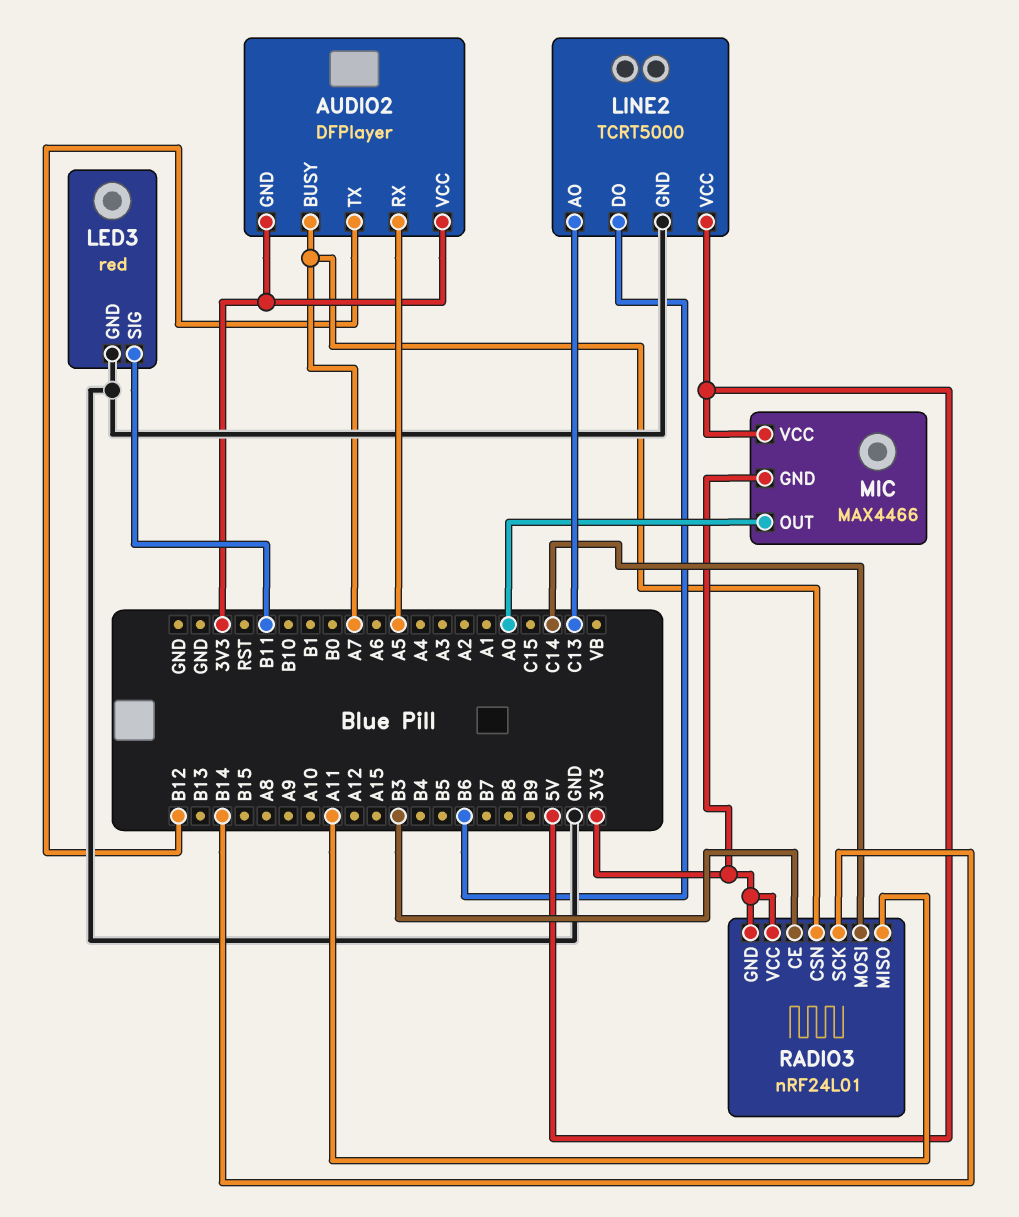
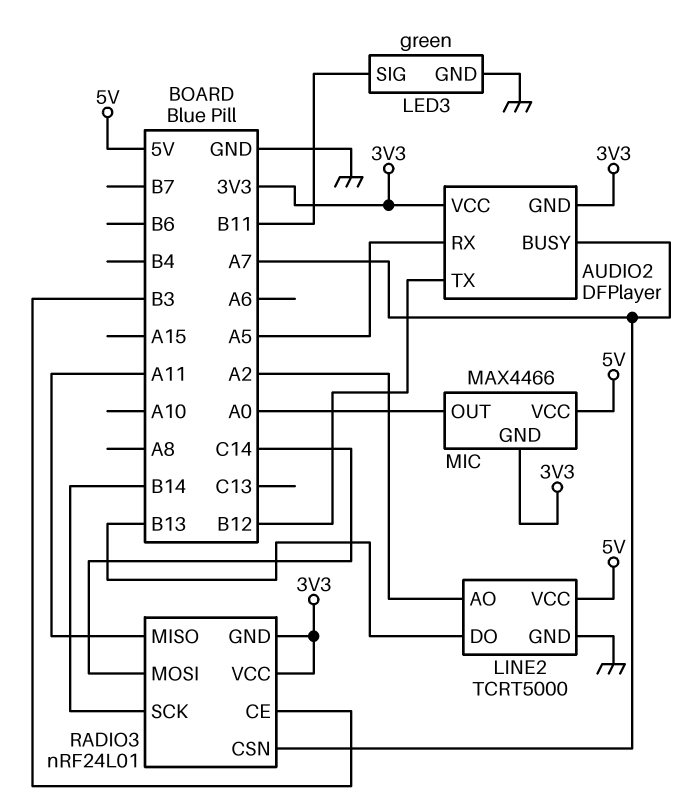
LED3: red -> green
LINE2 pin AO: C13 -> A2
LINE2 pin DO: B6 -> B13

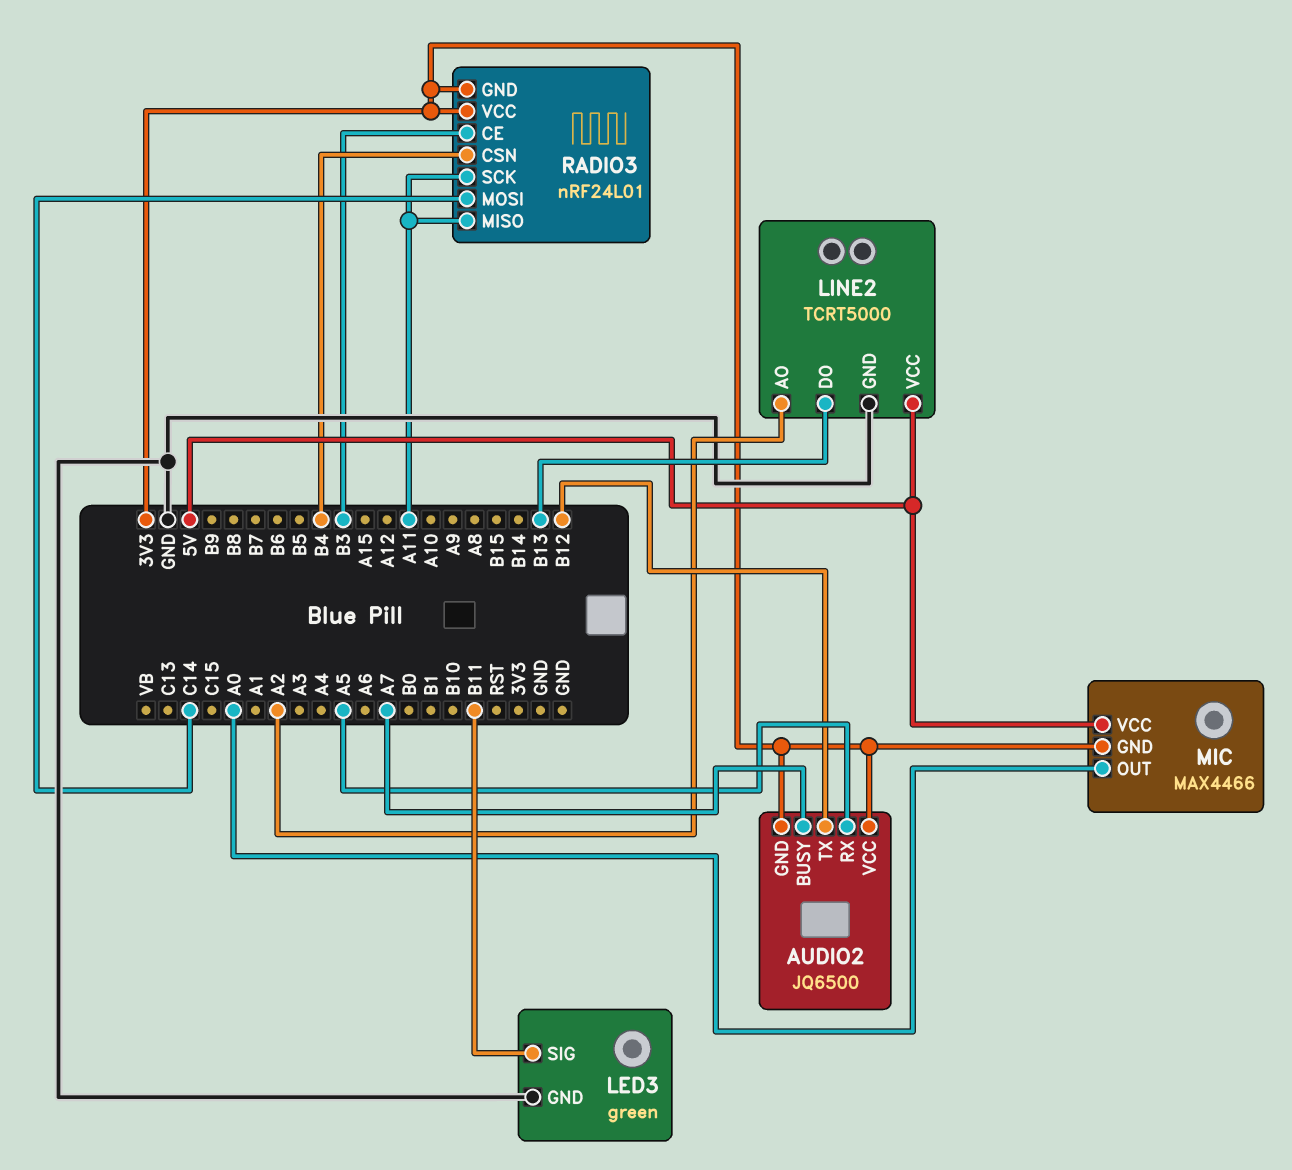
AUDIO2: DFPlayer -> JQ6500
RADIO3 pin CSN: A7 -> B4
RADIO3 pin SCK: B14 -> A11

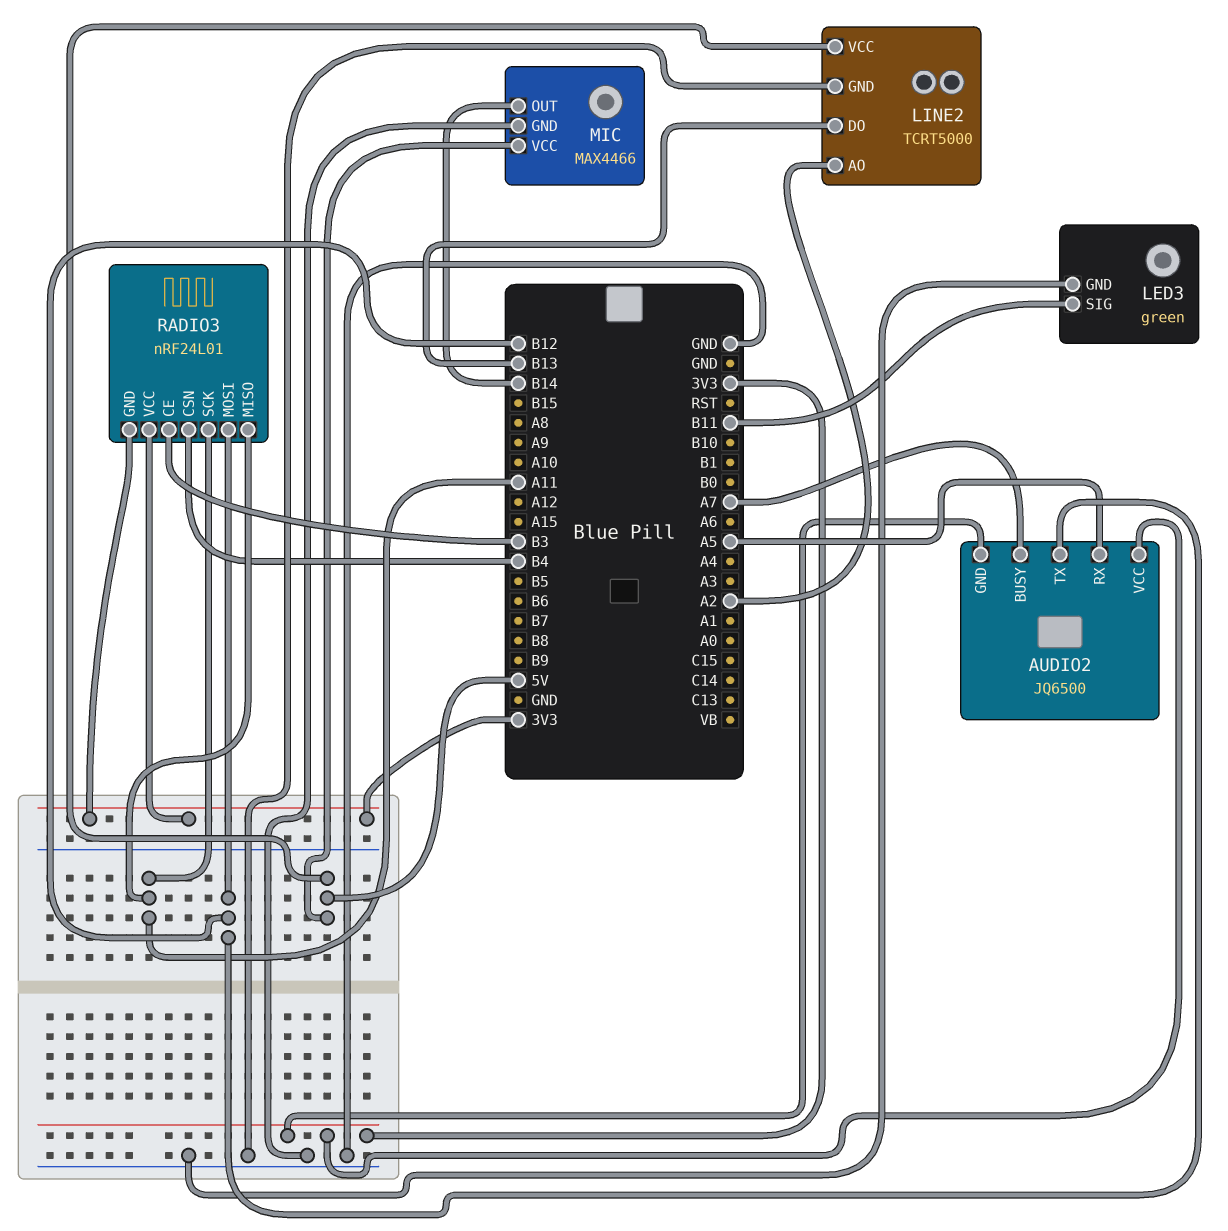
MIC pin GND: 3V3 -> GND
MIC pin OUT: A0 -> B14
RADIO3 pin MOSI: C14 -> B12

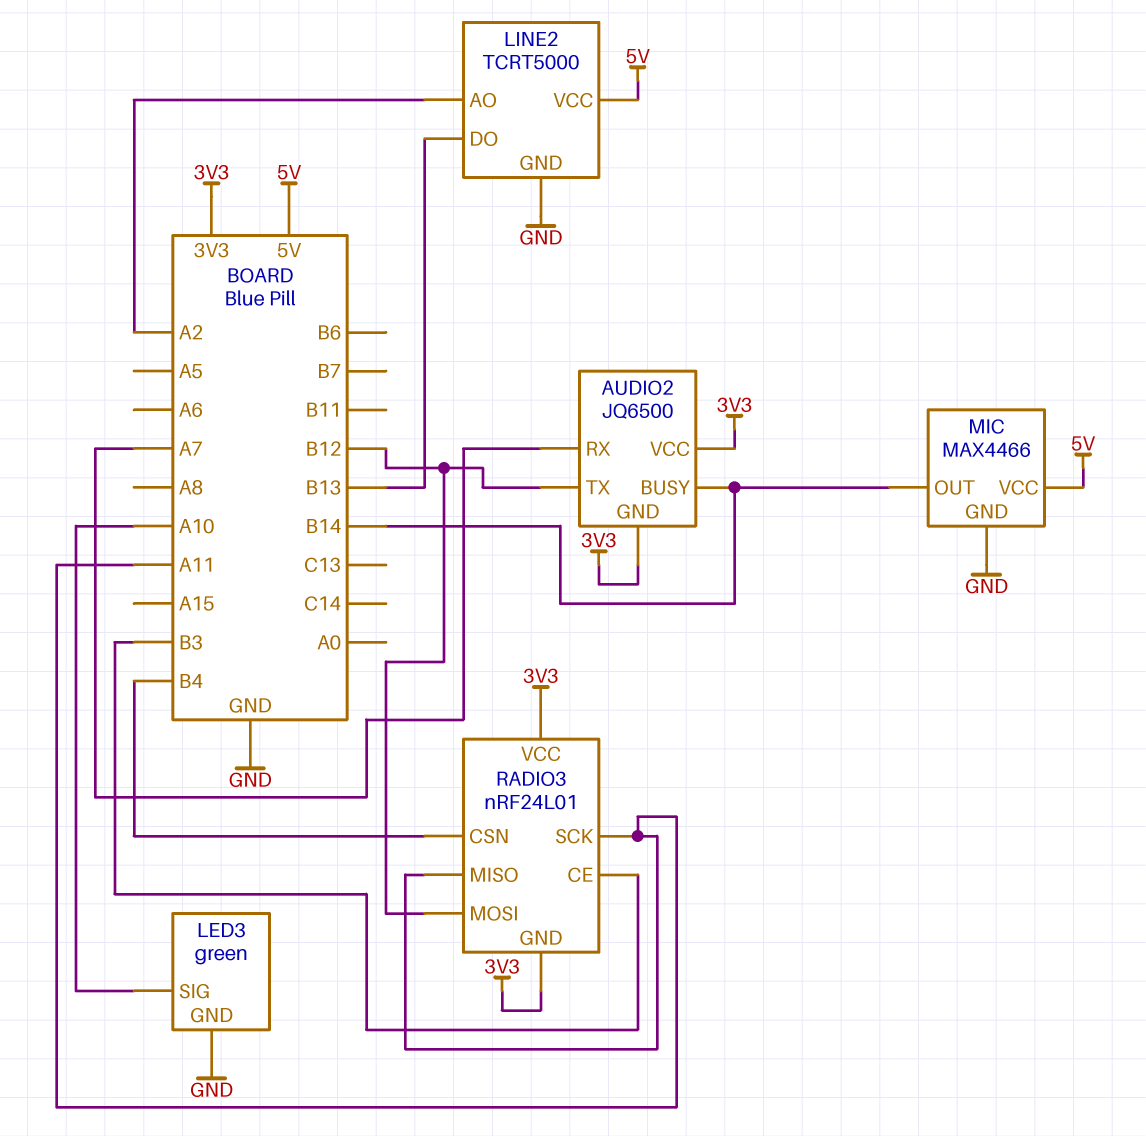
AUDIO2 pin BUSY: A7 -> B14
AUDIO2 pin RX: A5 -> A7
LED3 pin SIG: B11 -> A10

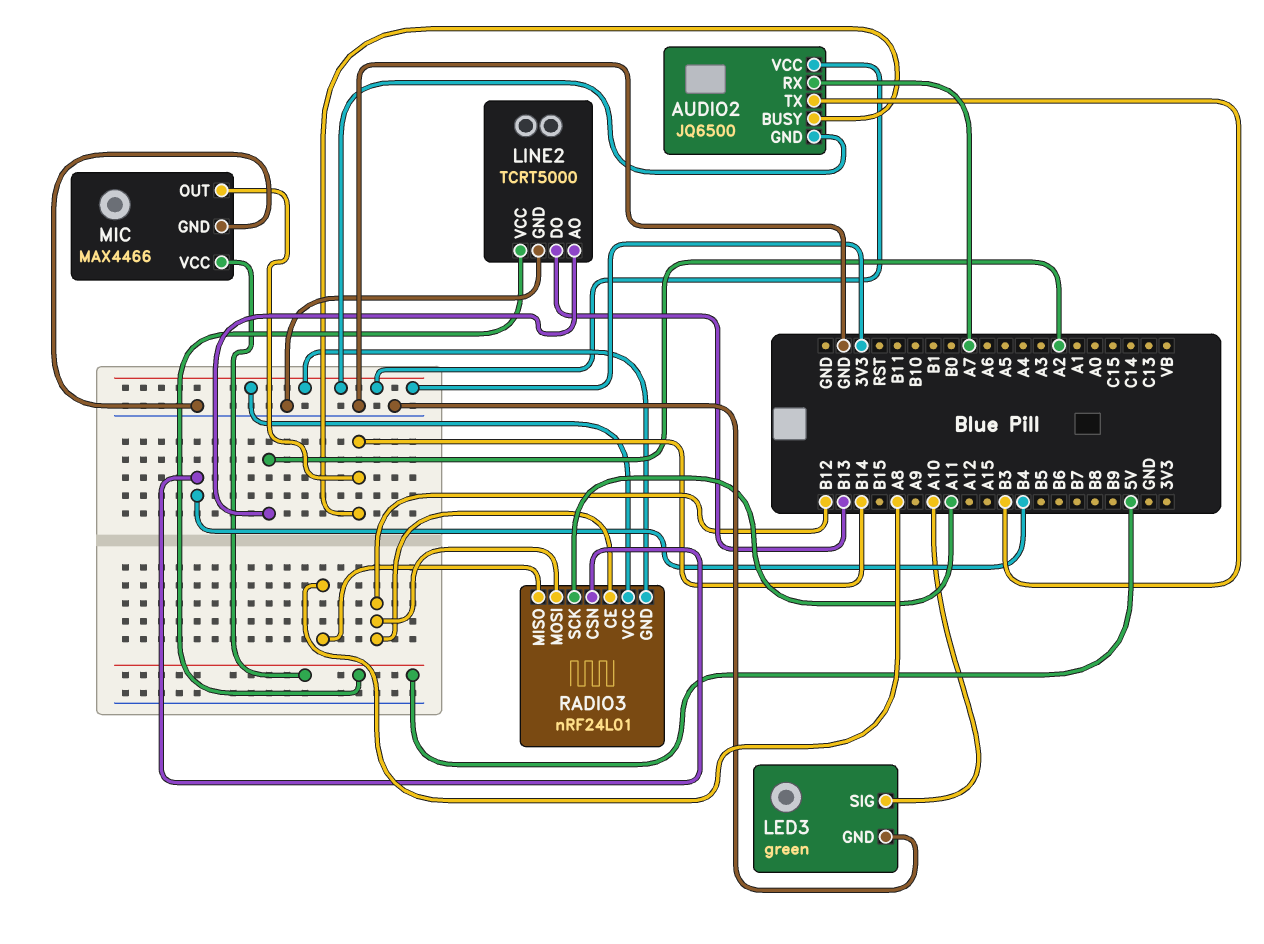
AUDIO2 pin TX: B12 -> B3
RADIO3 pin CE: B3 -> B12
RADIO3 pin MISO: A11 -> A8

